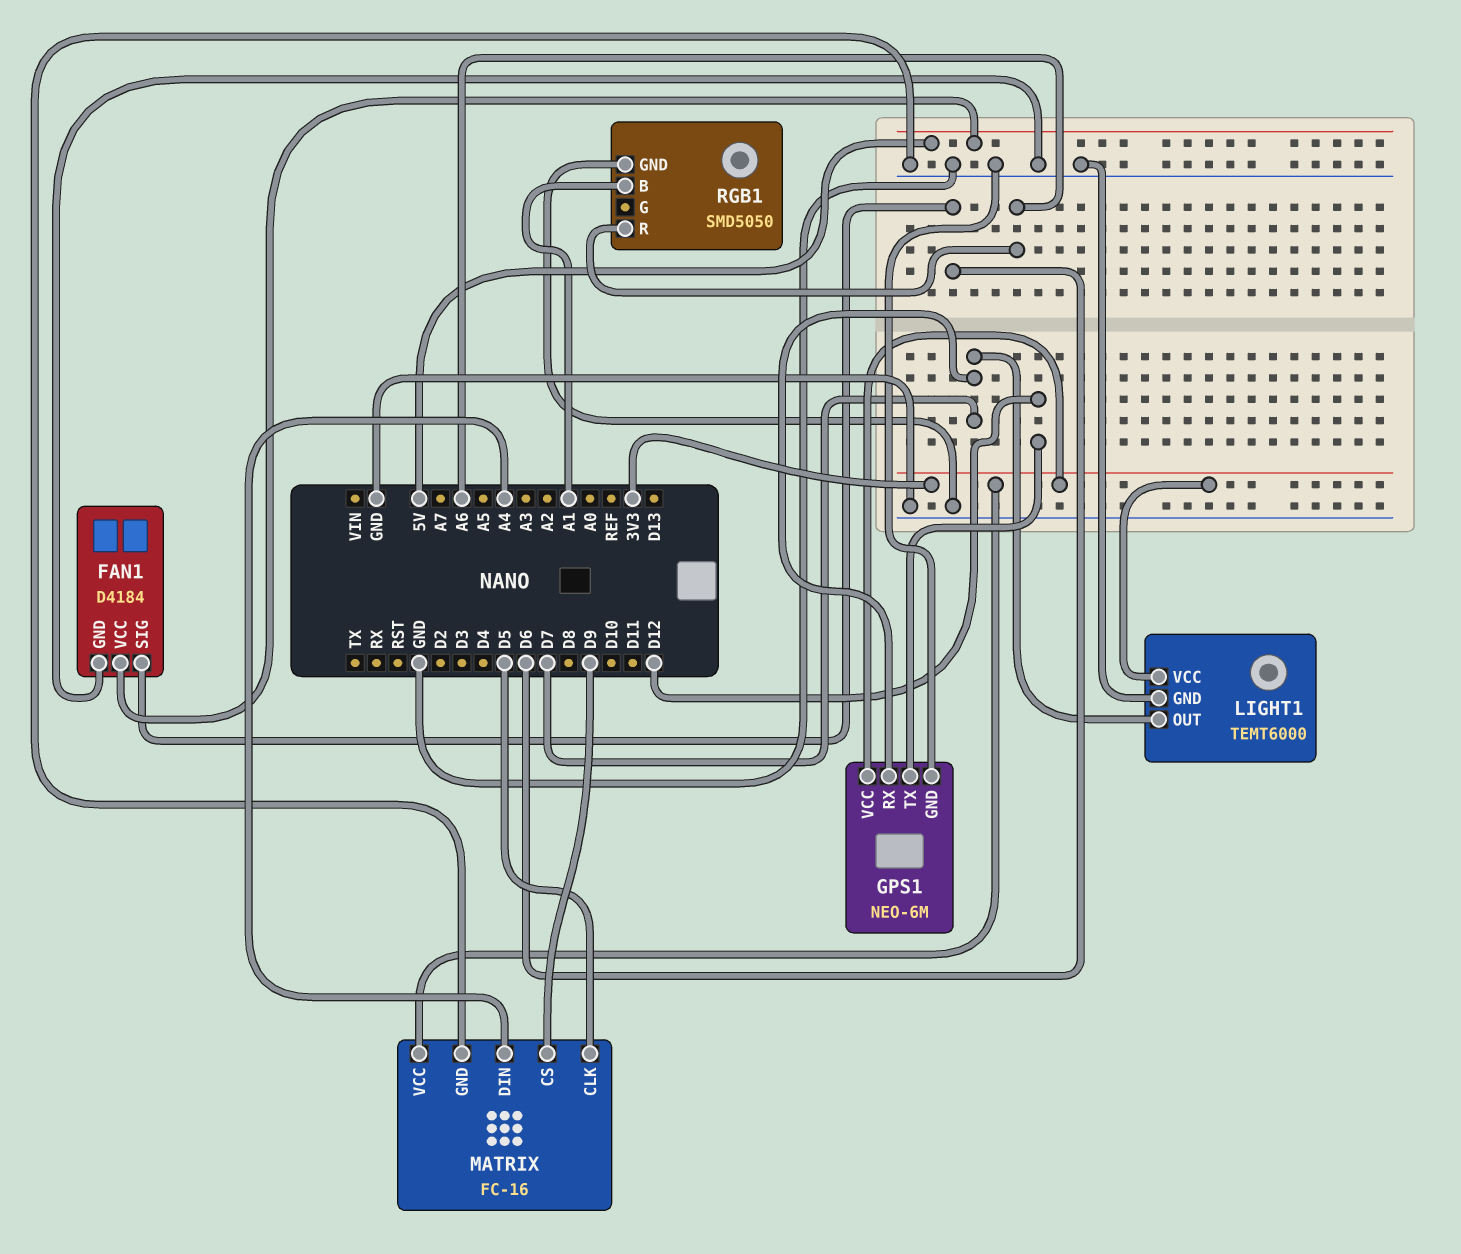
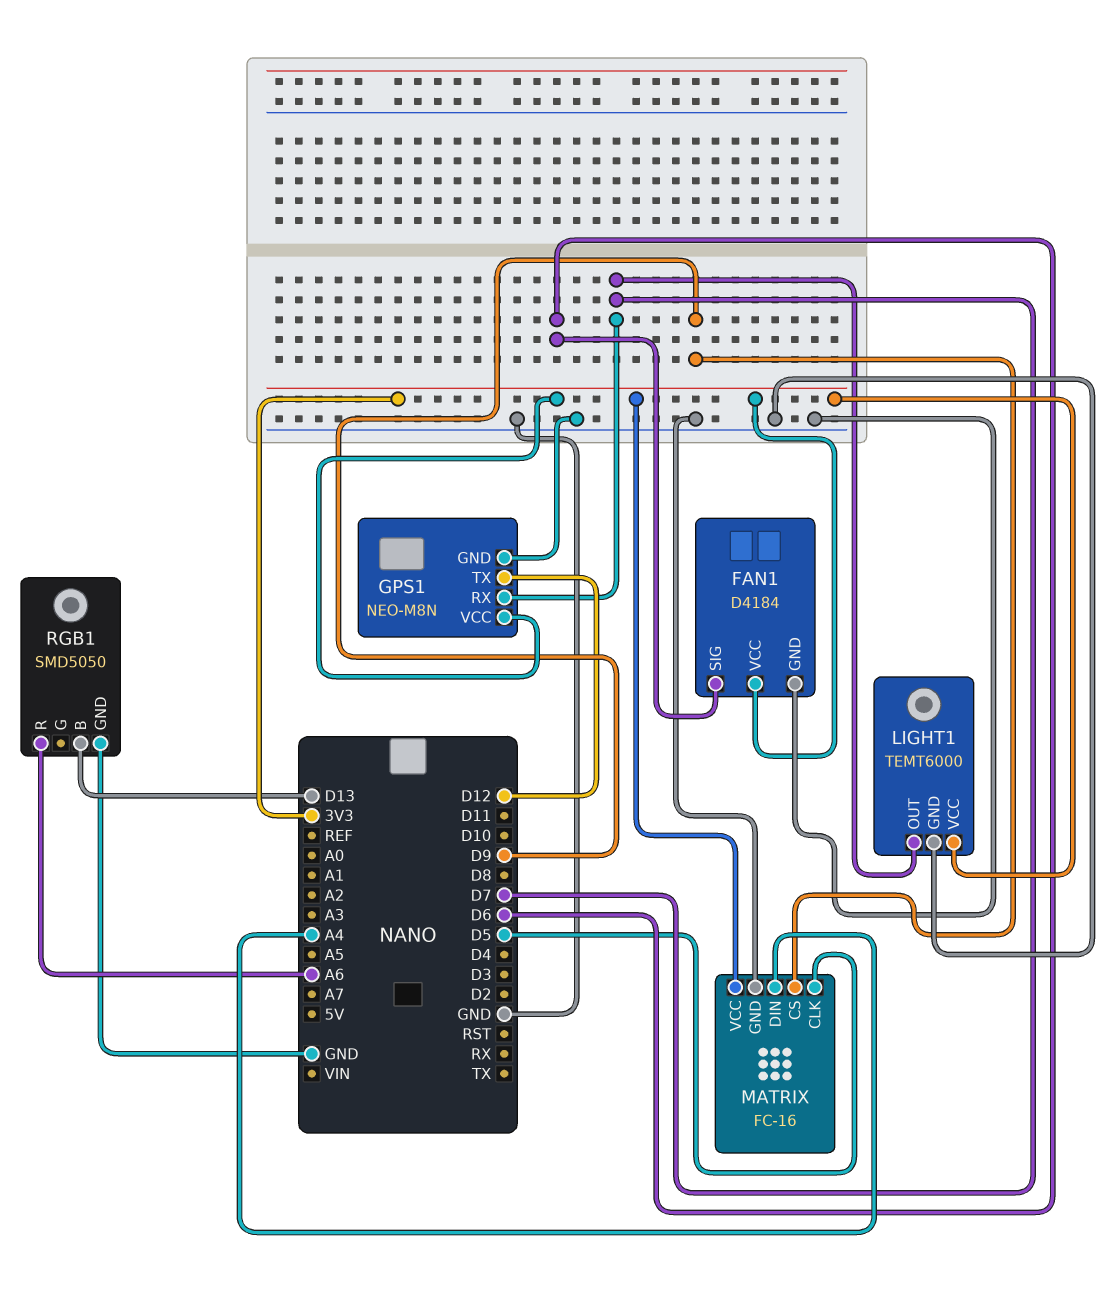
FAN1 pin VCC: 5V -> 3V3
GPS1: NEO-6M -> NEO-M8N
RGB1 pin B: A1 -> D13

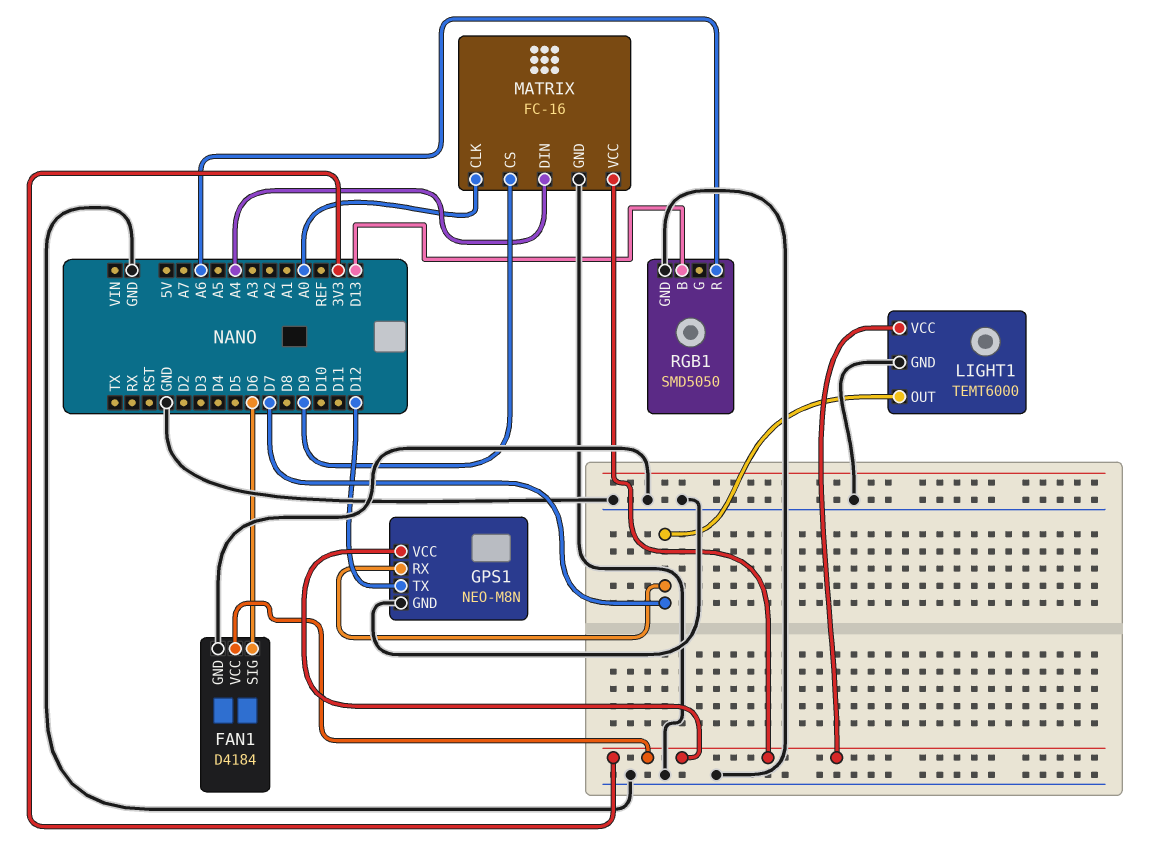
MATRIX pin CLK: D5 -> A0

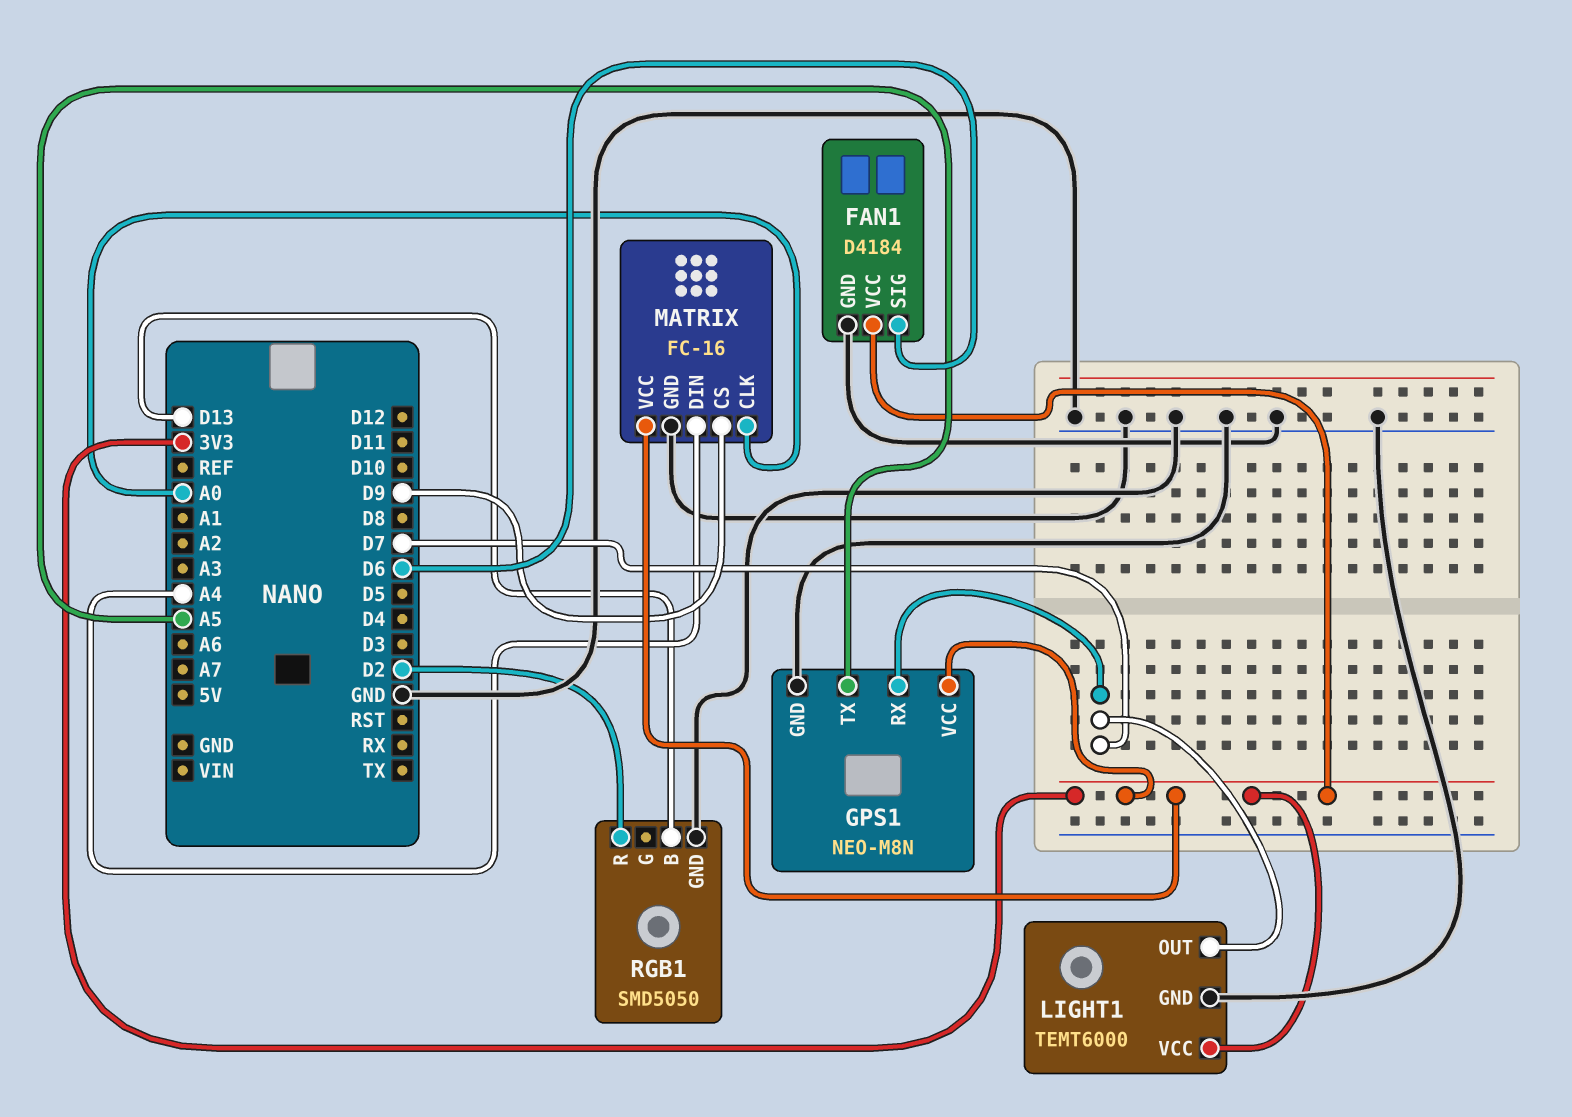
GPS1 pin TX: D12 -> A5
RGB1 pin R: A6 -> D2

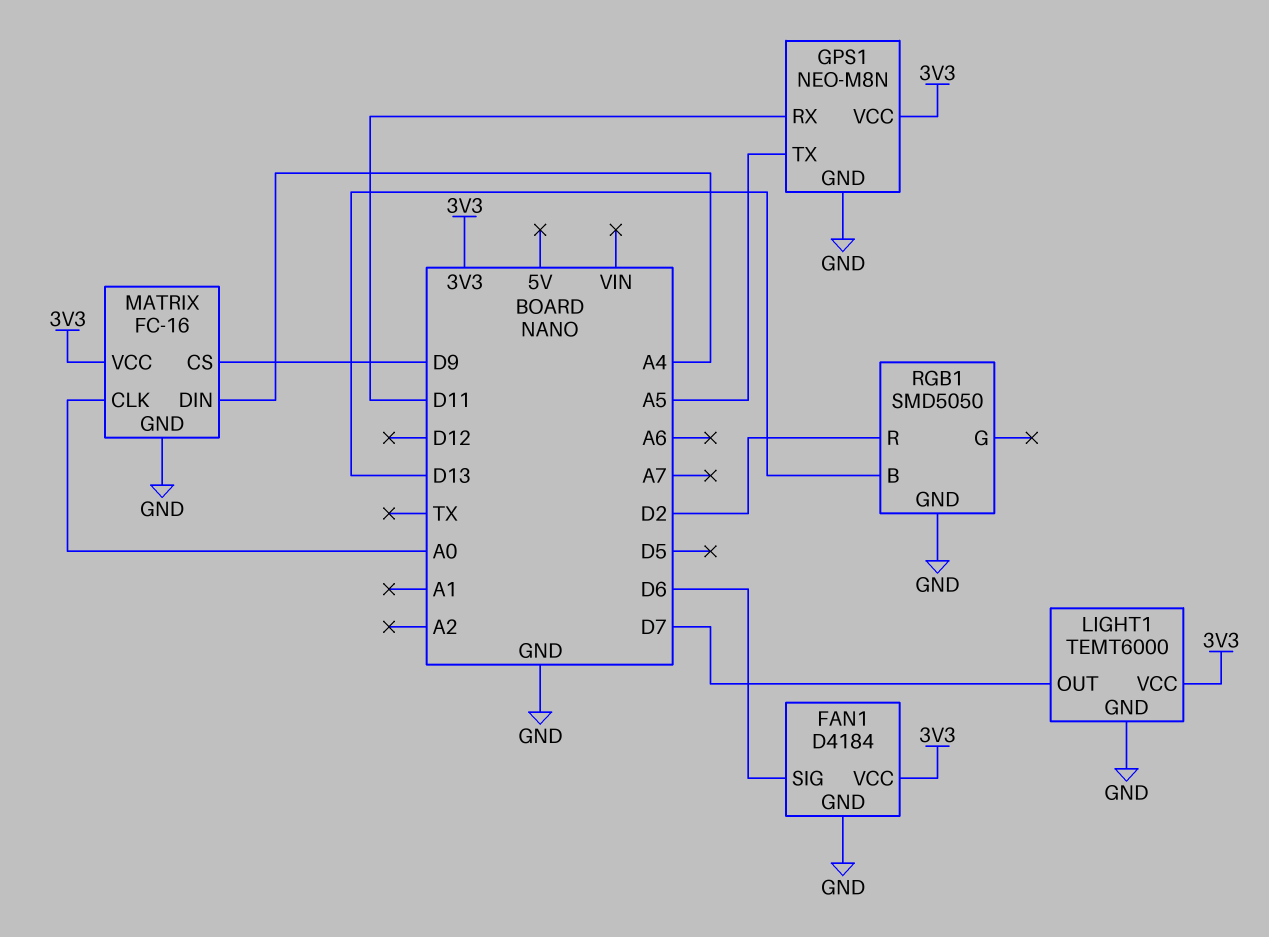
GPS1 pin RX: D7 -> D11

